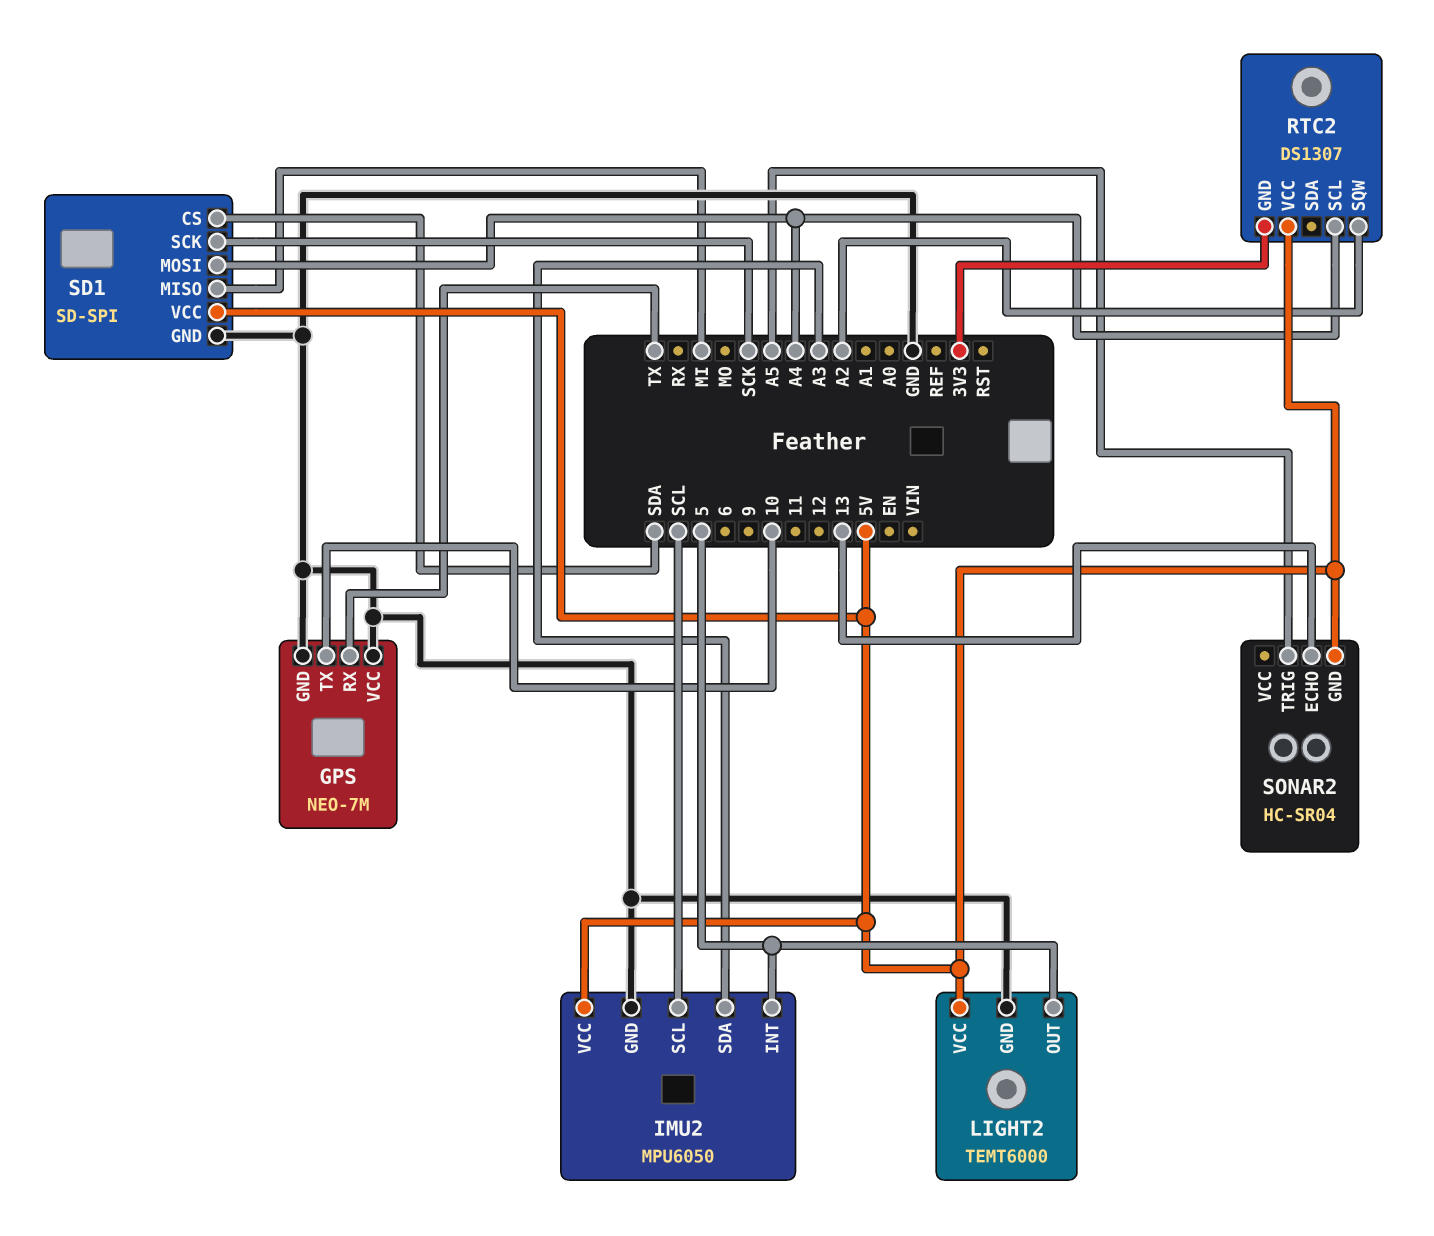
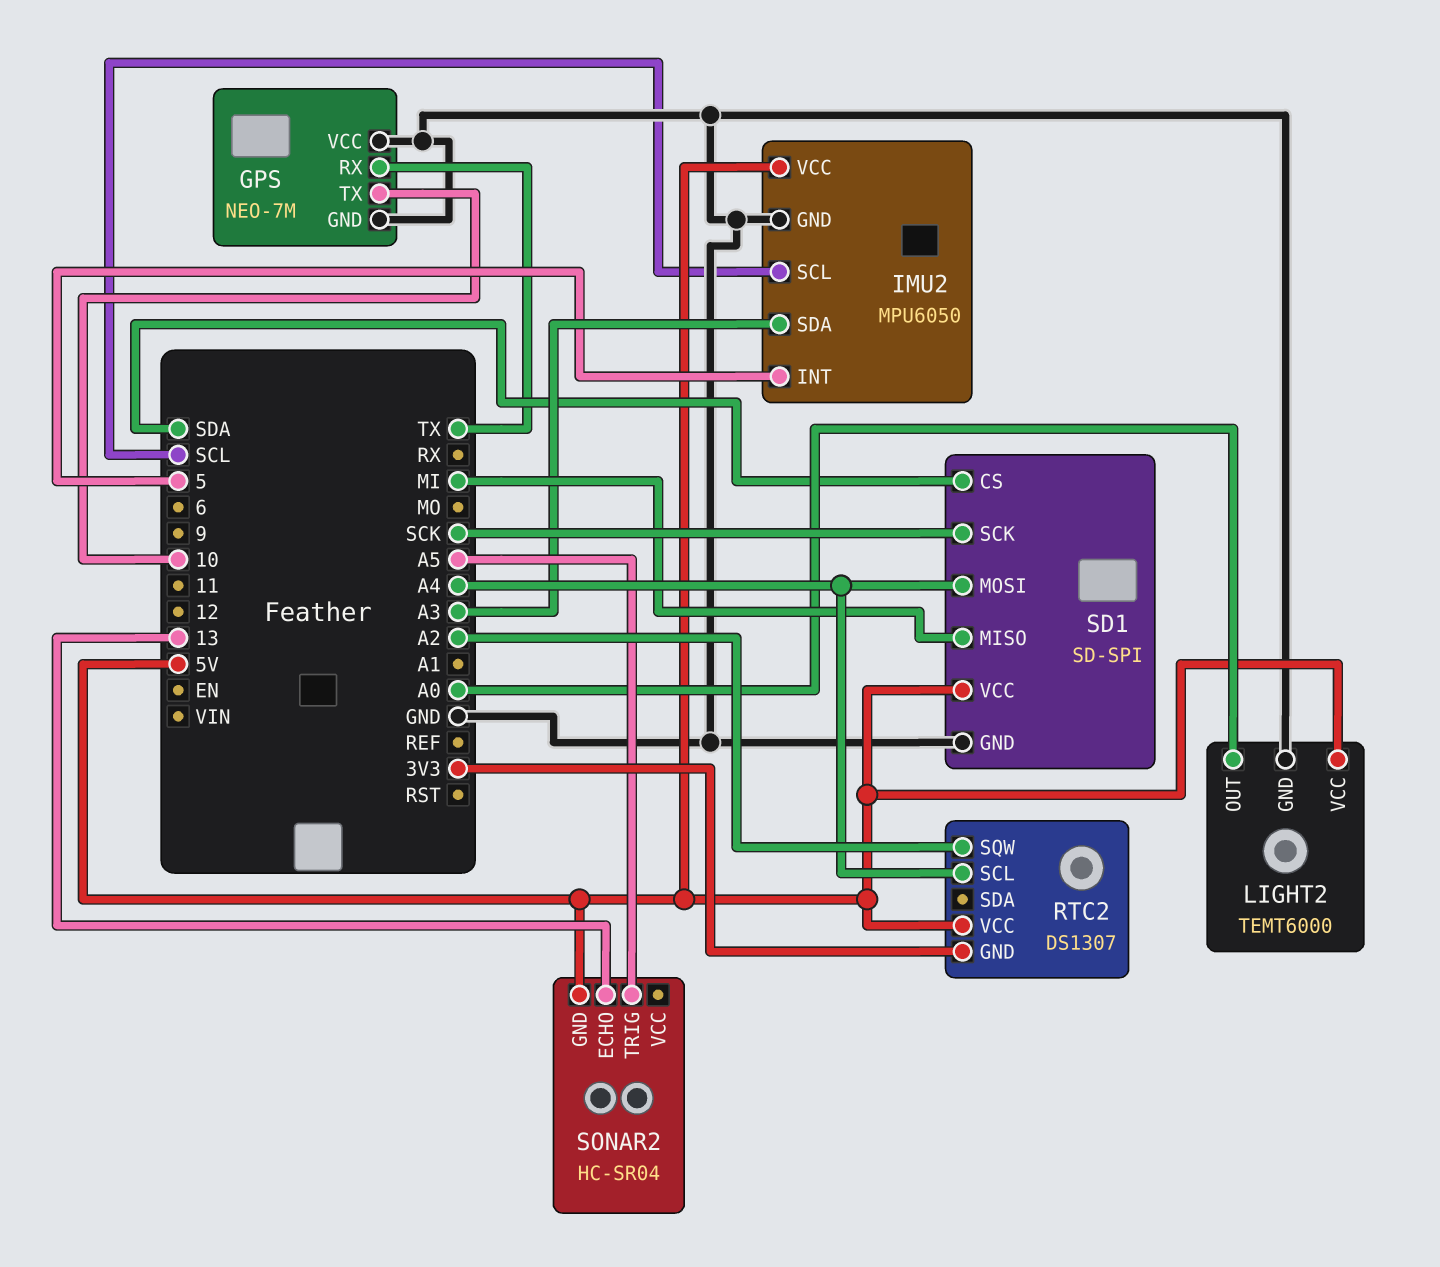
LIGHT2 pin OUT: 5 -> A0

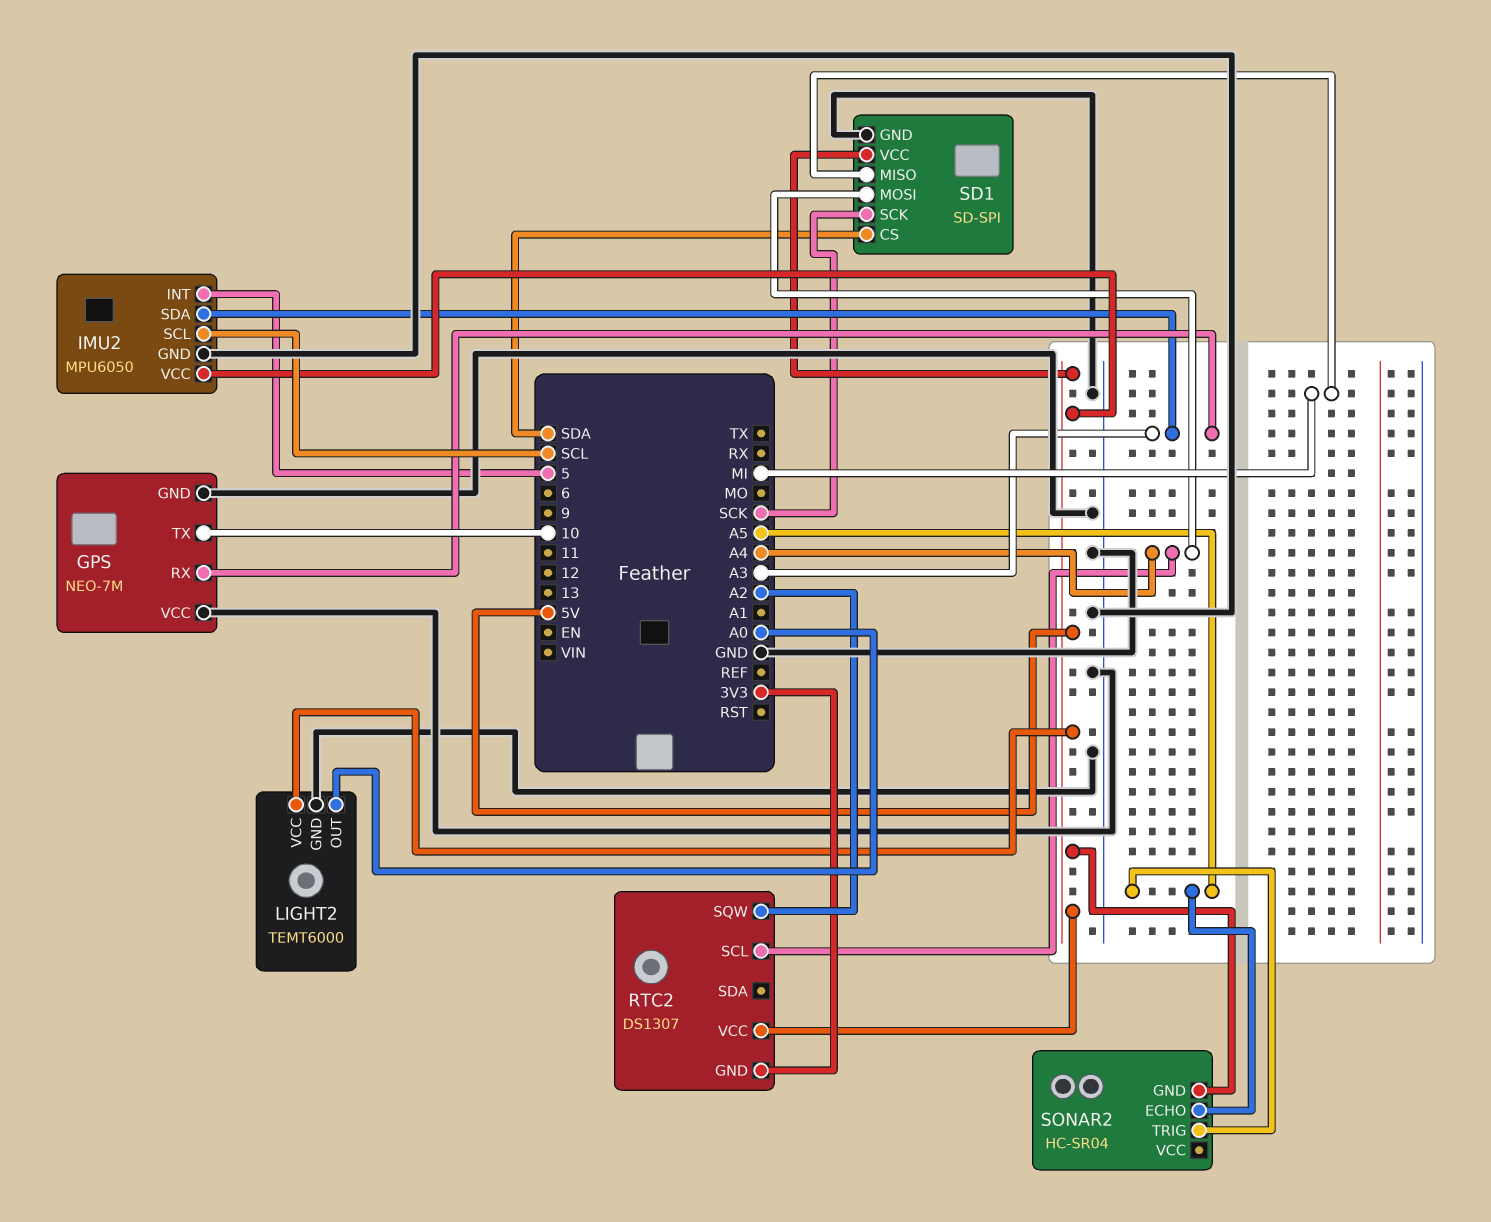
GPS pin RX: TX -> A3
SONAR2 pin ECHO: 13 -> A5

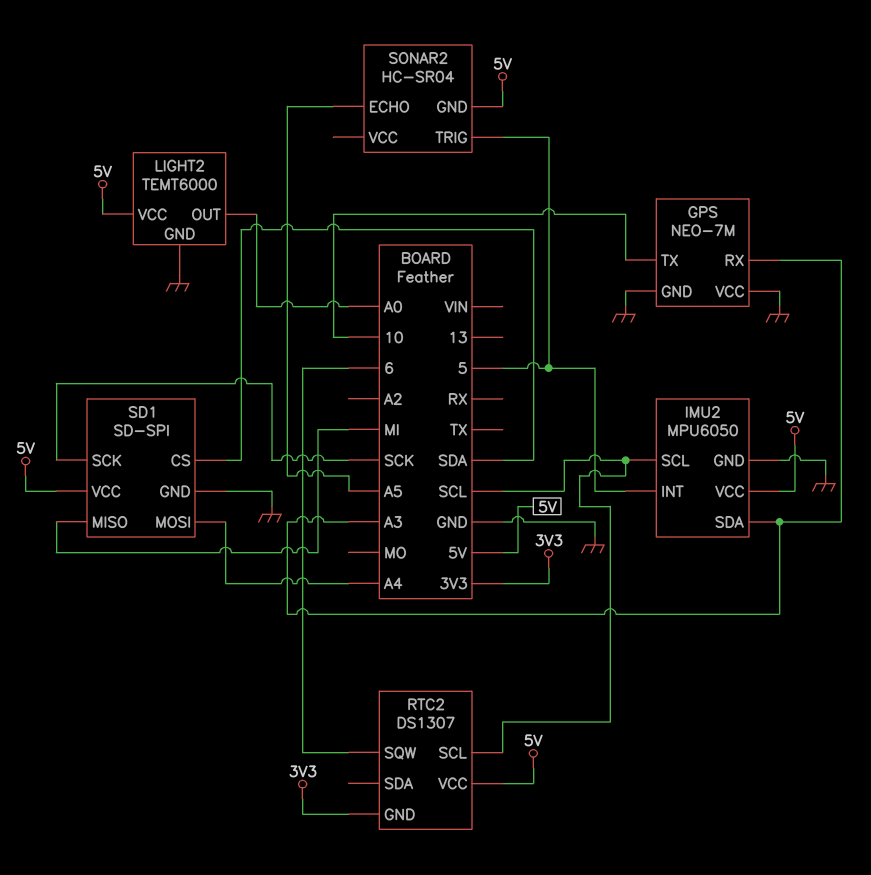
RTC2 pin SCL: A4 -> SCL
RTC2 pin SQW: A2 -> 6
SONAR2 pin TRIG: A5 -> 5

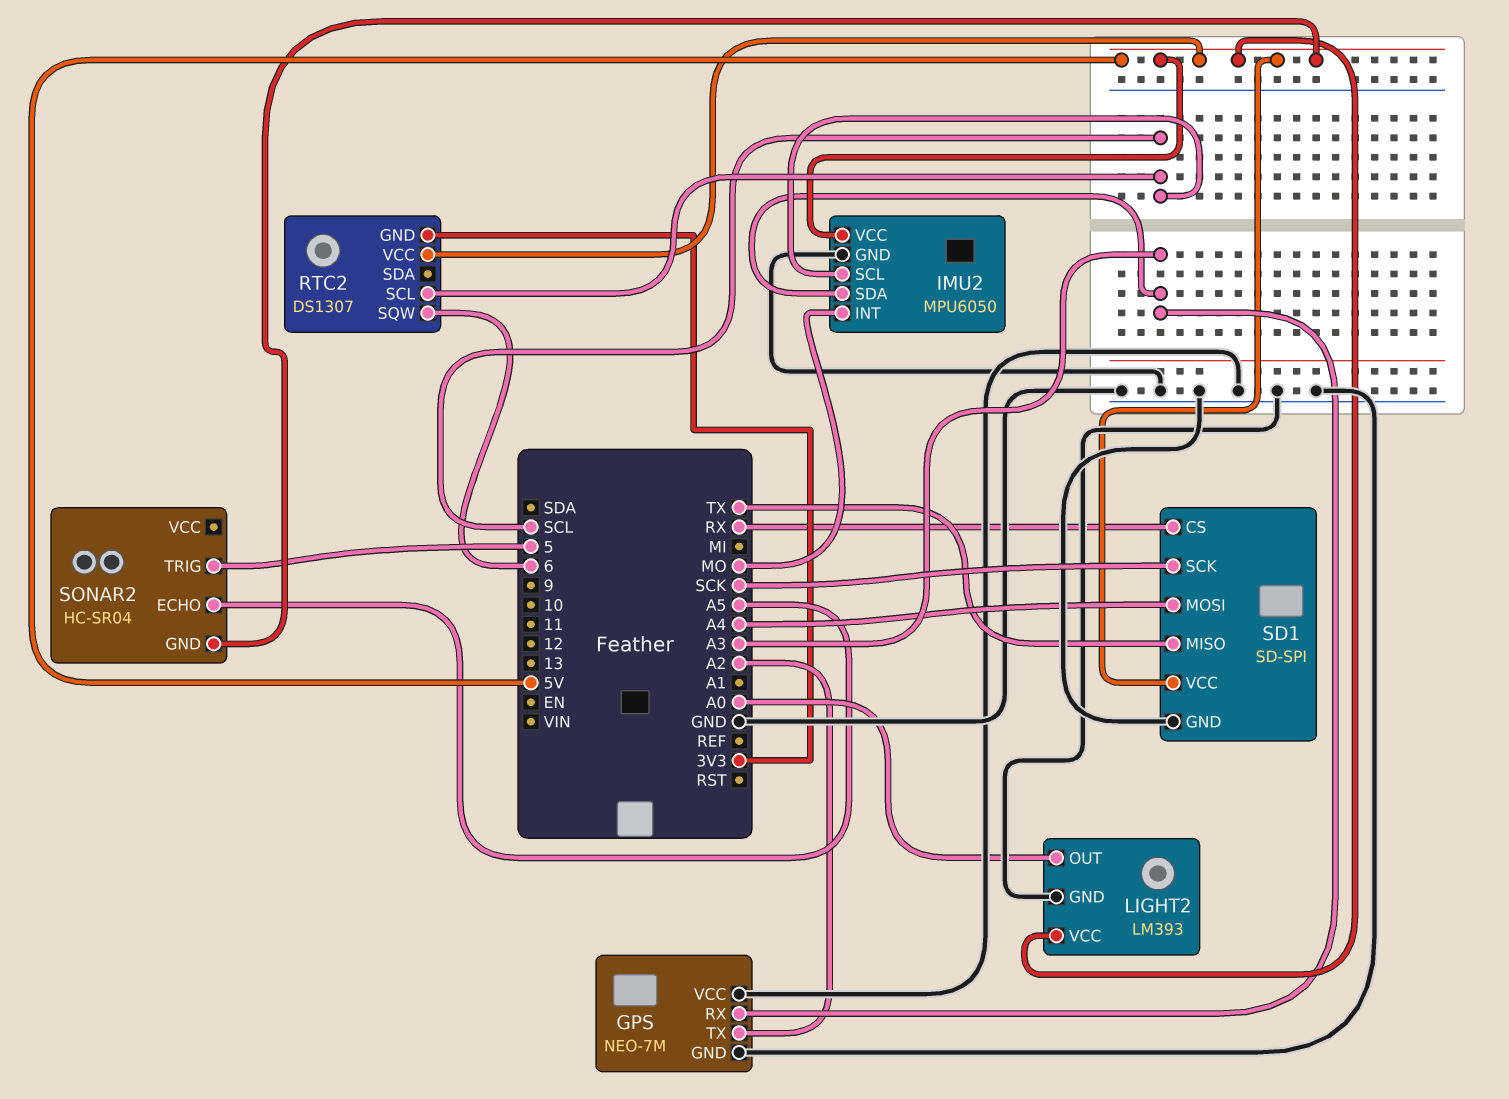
GPS pin TX: 10 -> A2
IMU2 pin INT: 5 -> MO
LIGHT2: TEMT6000 -> LM393
SD1 pin CS: SDA -> RX
SD1 pin MISO: MI -> TX

